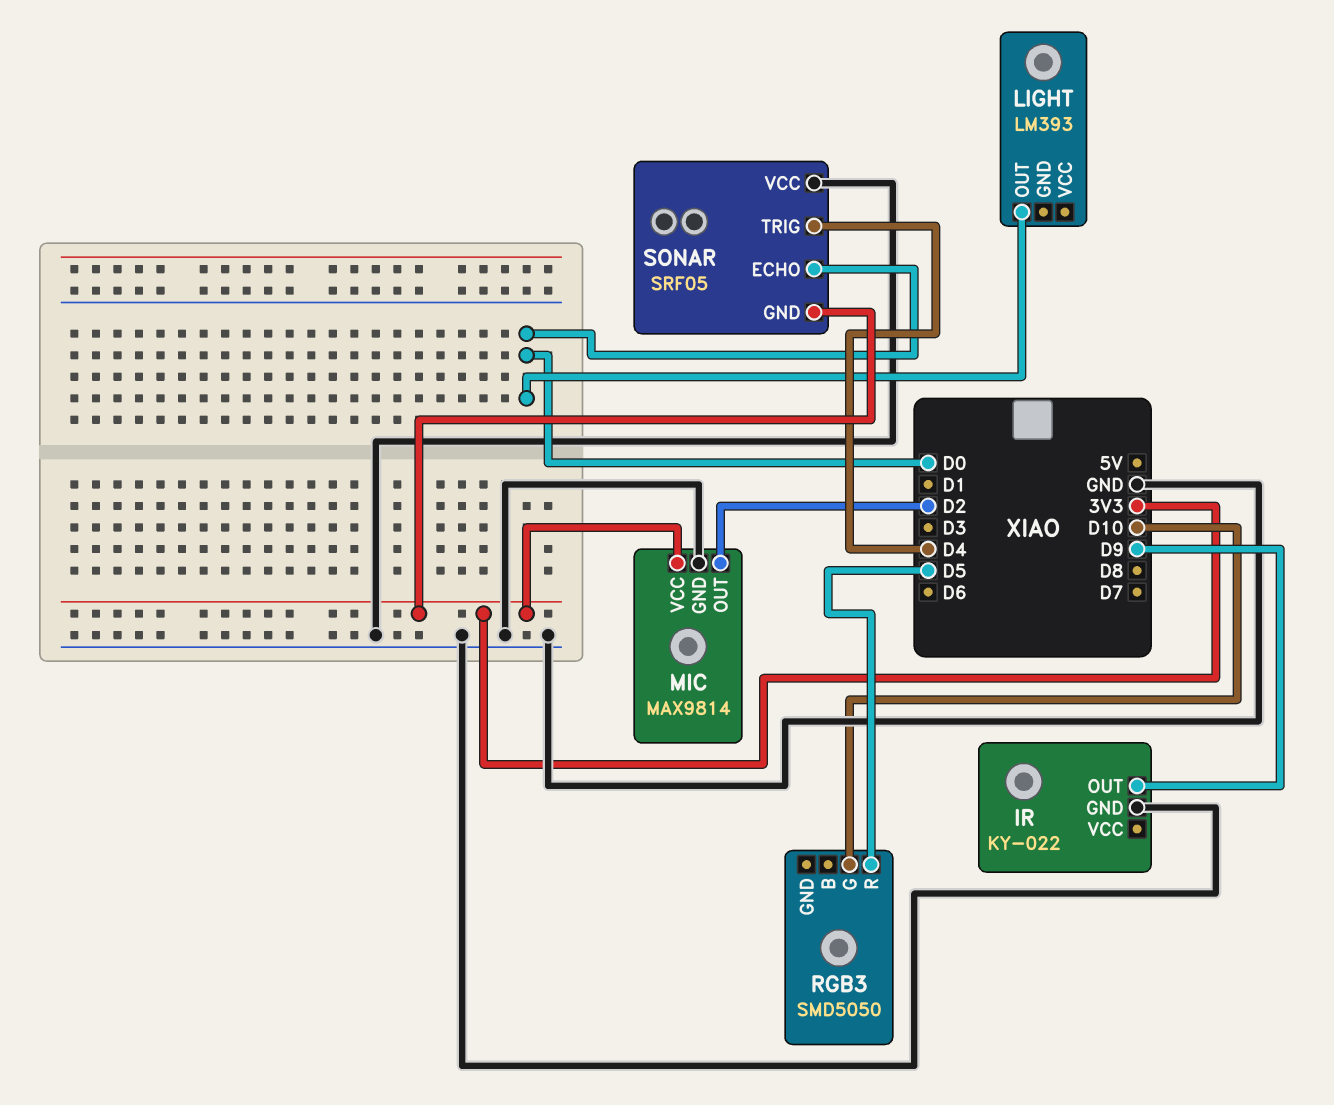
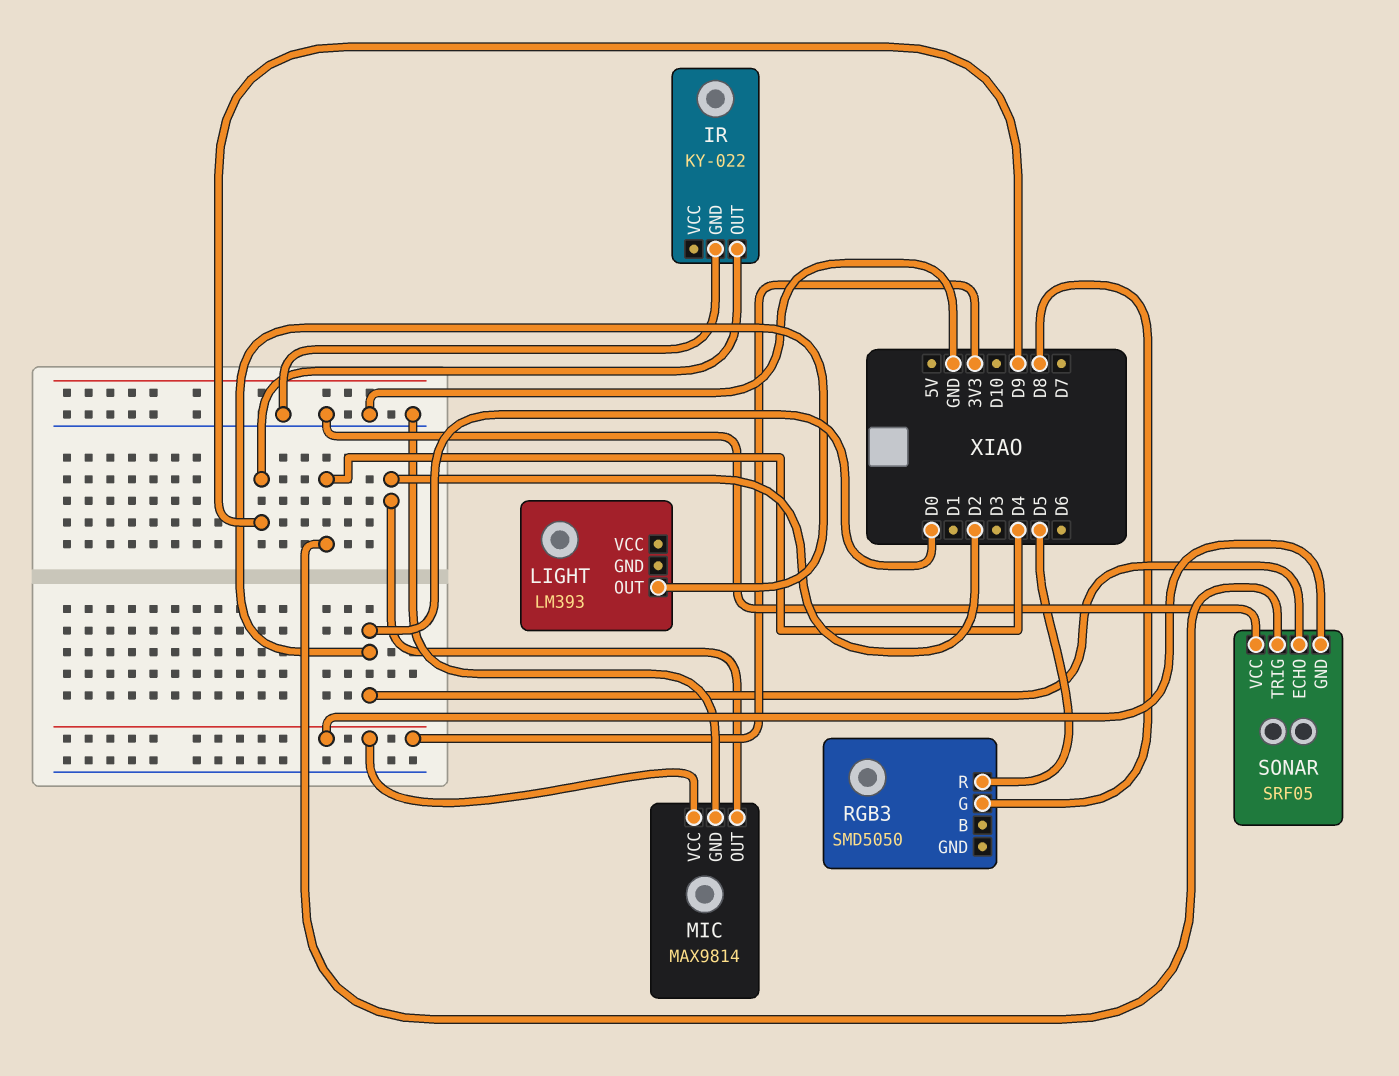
RGB3 pin G: D10 -> D8

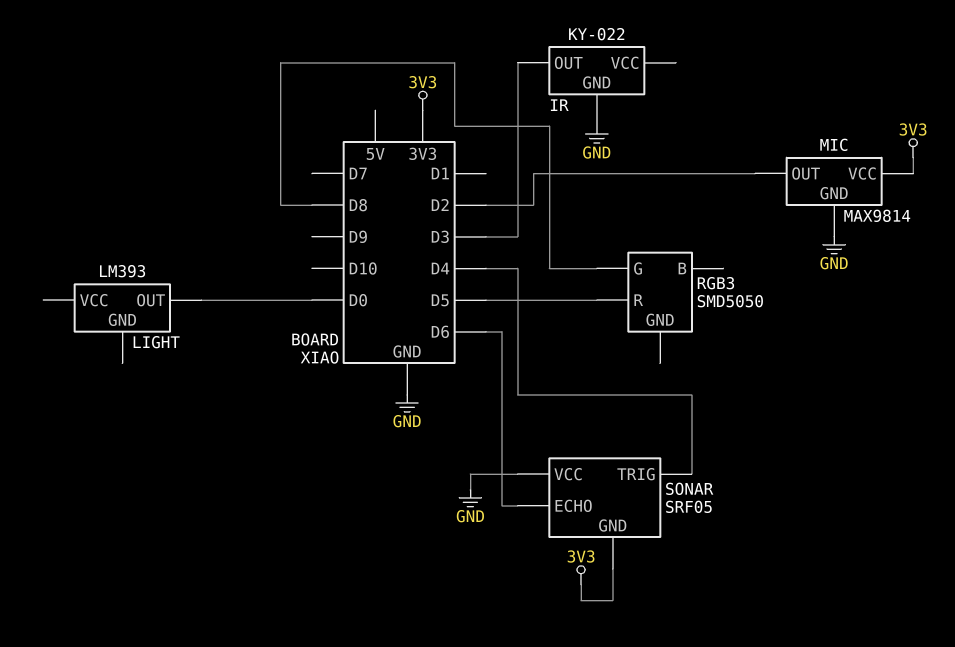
IR pin OUT: D9 -> D3
SONAR pin ECHO: D0 -> D6

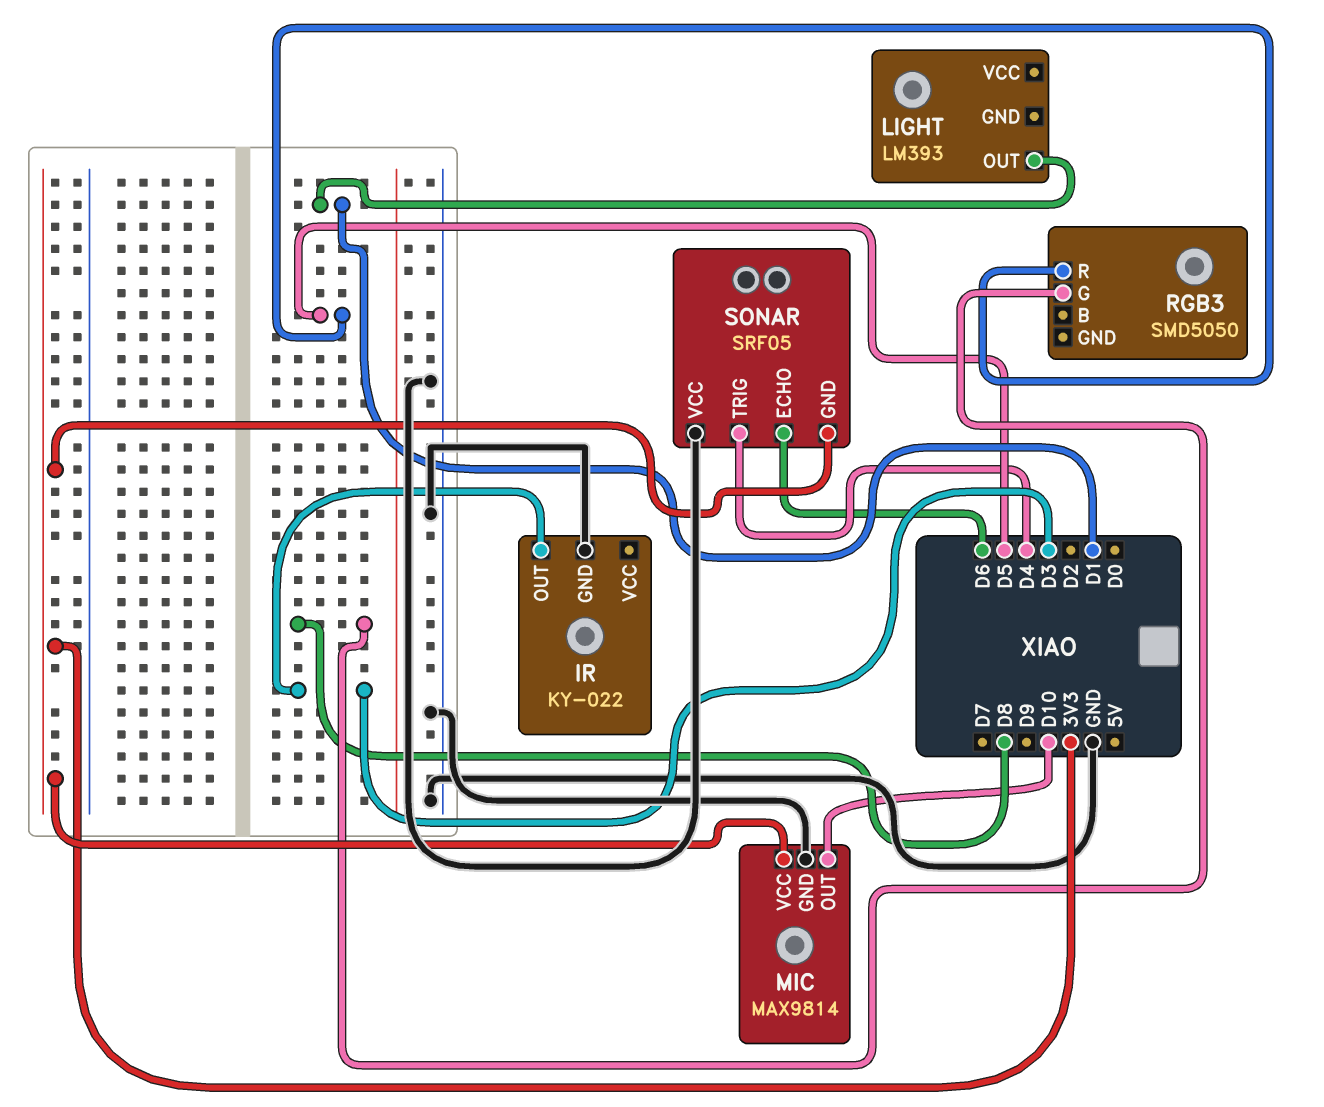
LIGHT pin OUT: D0 -> D1
MIC pin OUT: D2 -> D10

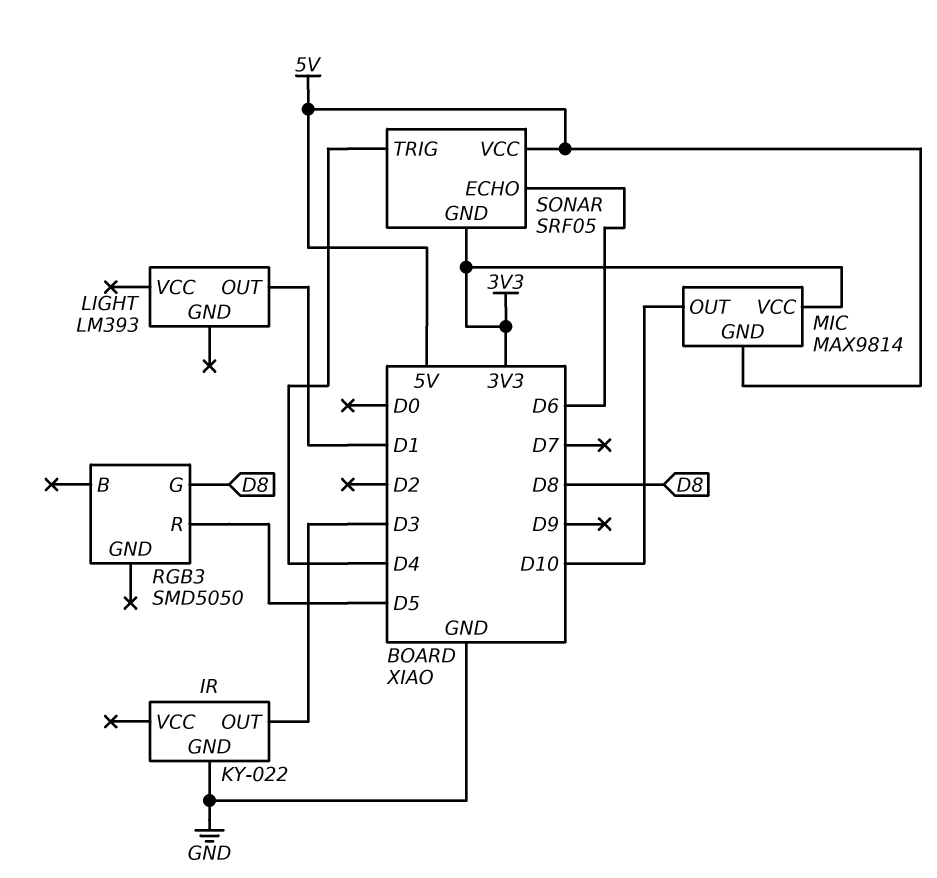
MIC pin GND: GND -> 5V
SONAR pin VCC: GND -> 5V

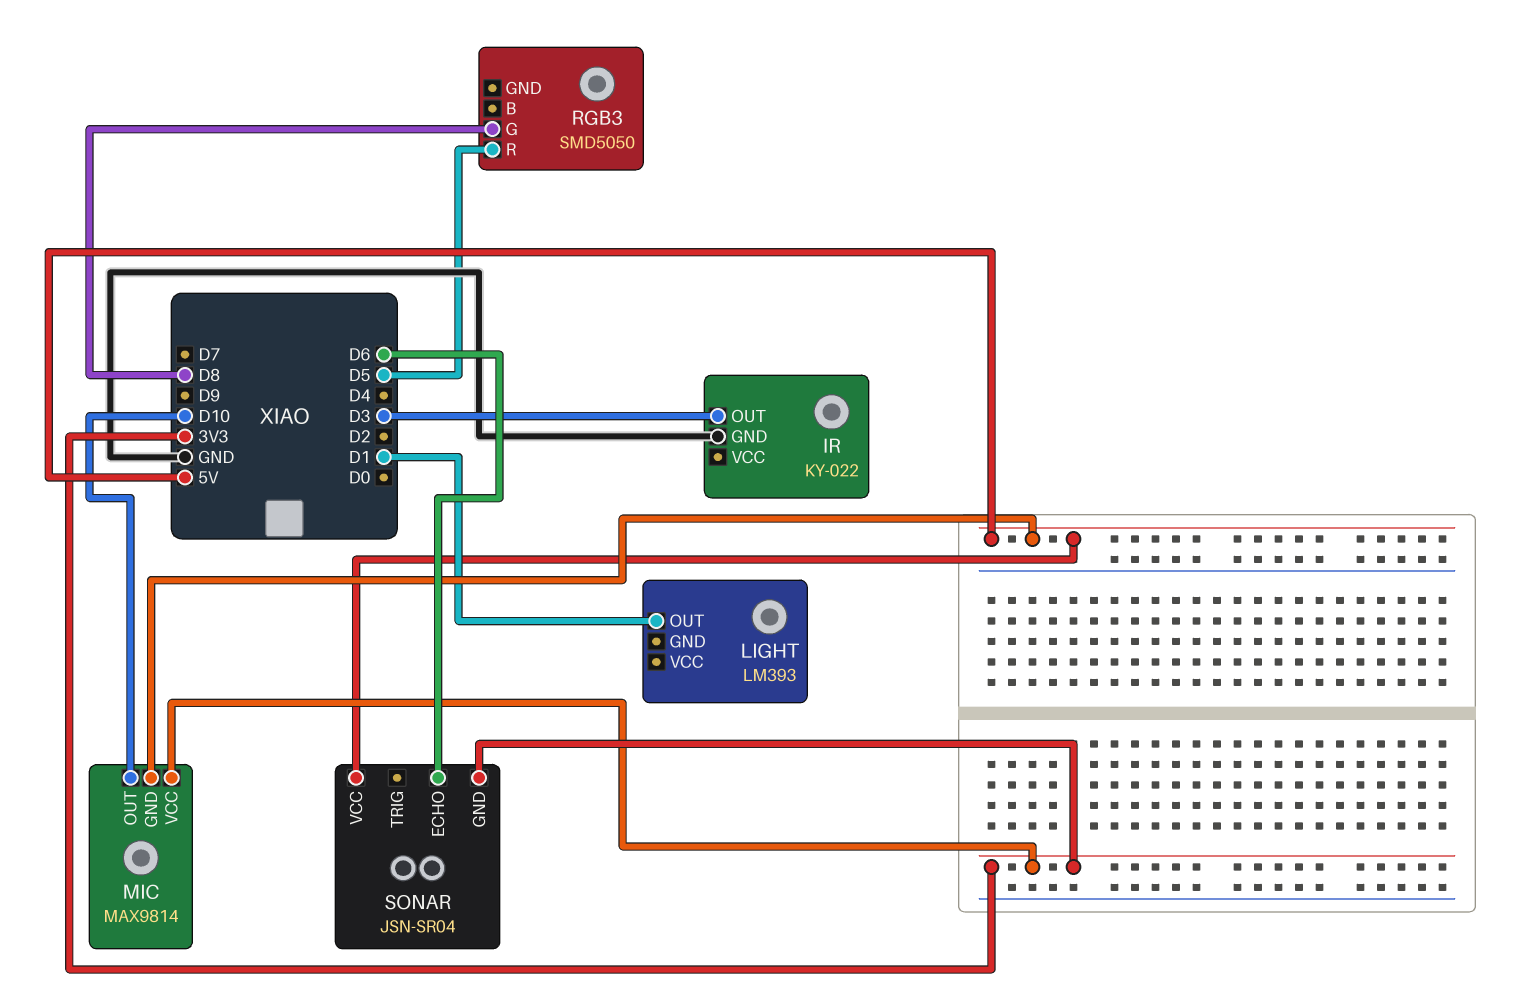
SONAR: SRF05 -> JSN-SR04
SONAR pin TRIG: D4 -> none

